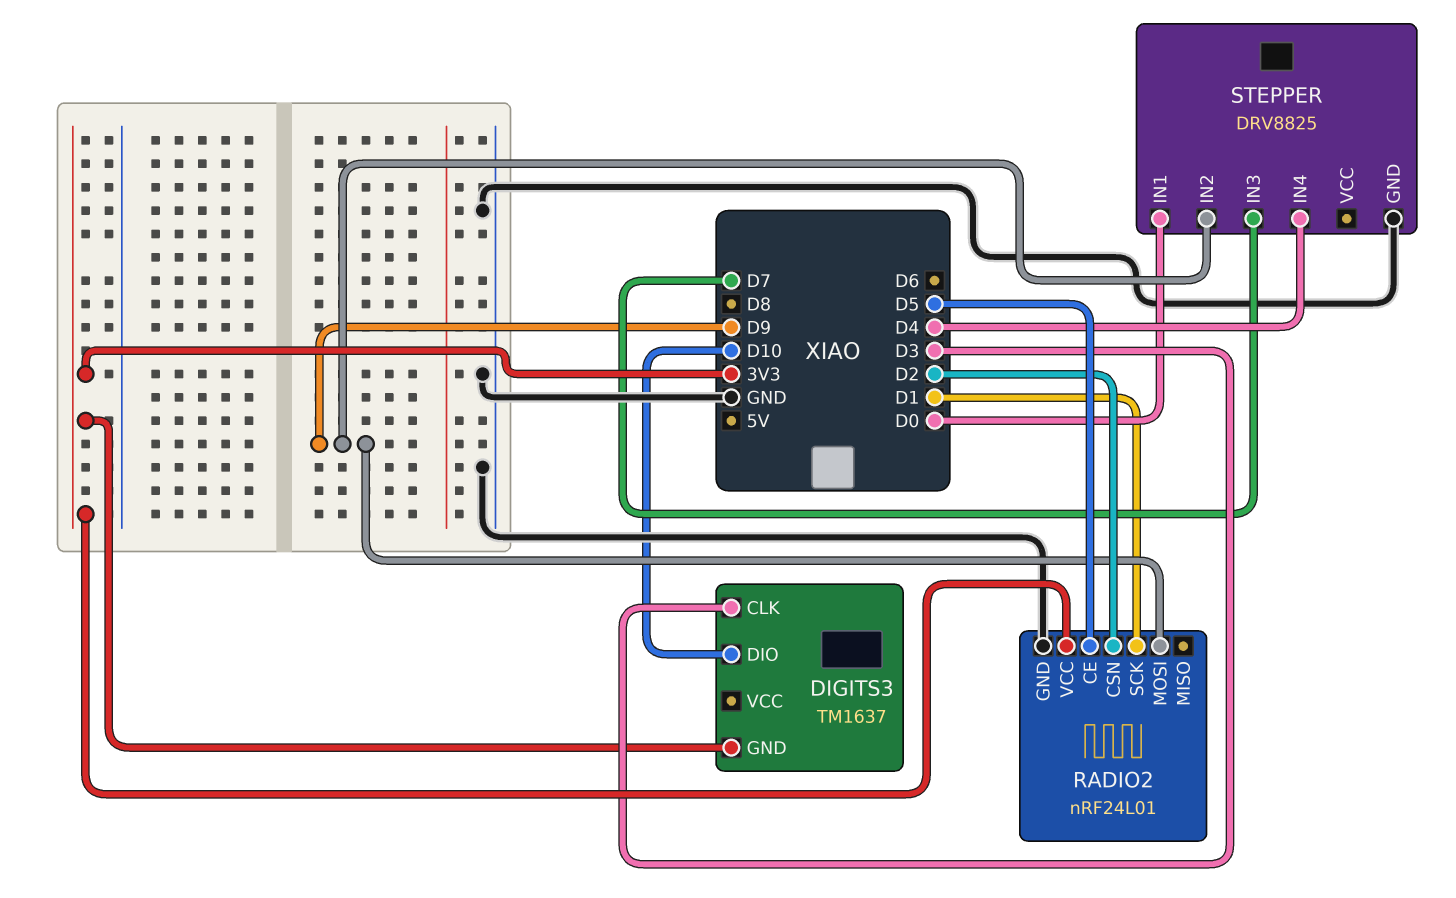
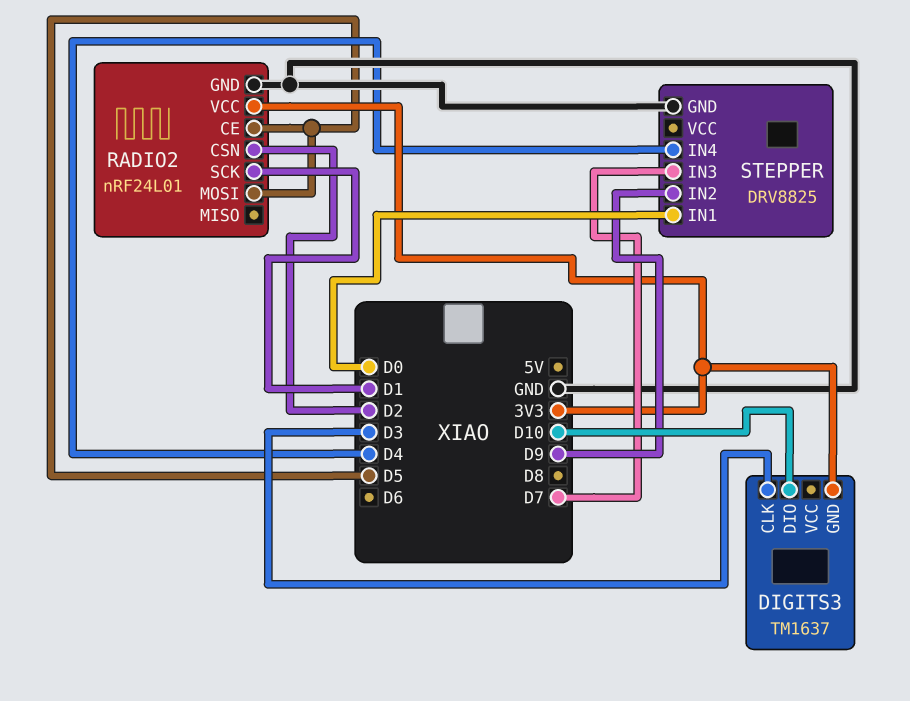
RADIO2 pin MOSI: D9 -> D5

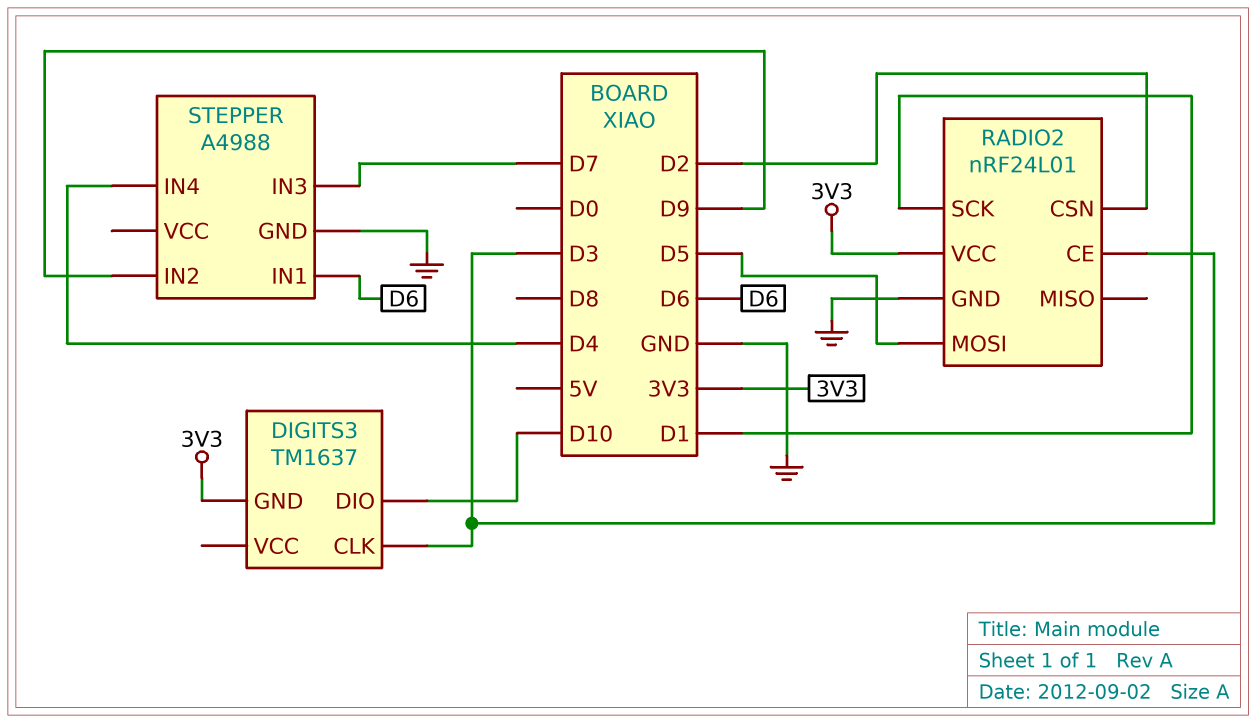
RADIO2 pin CE: D5 -> D3
STEPPER: DRV8825 -> A4988
STEPPER pin IN1: D0 -> D6

